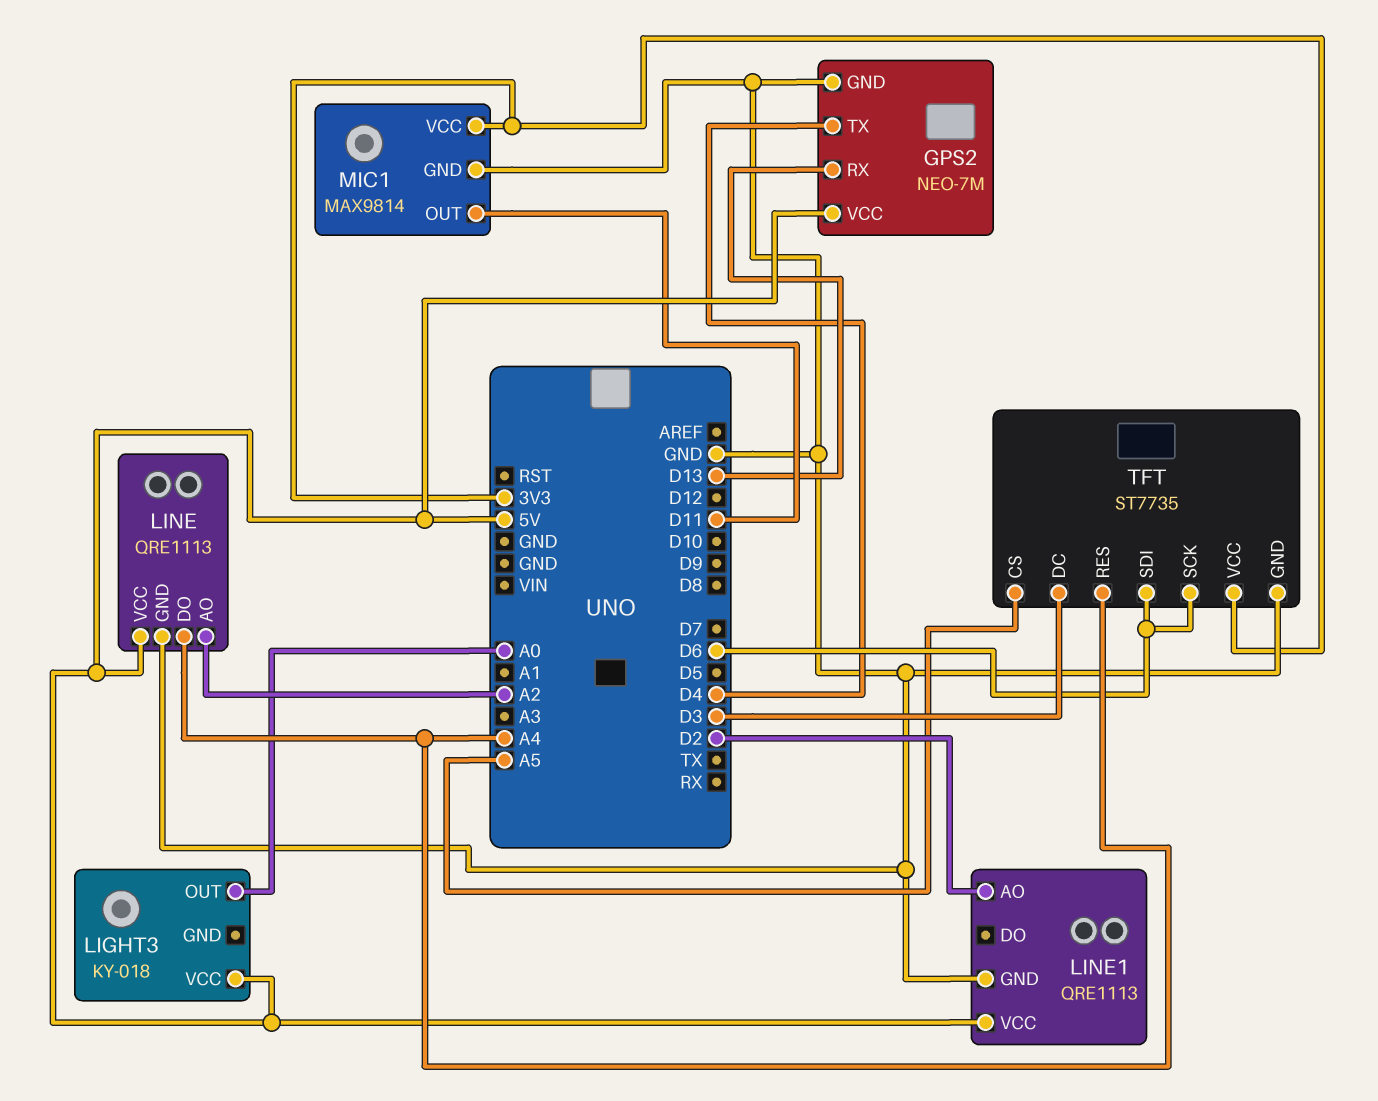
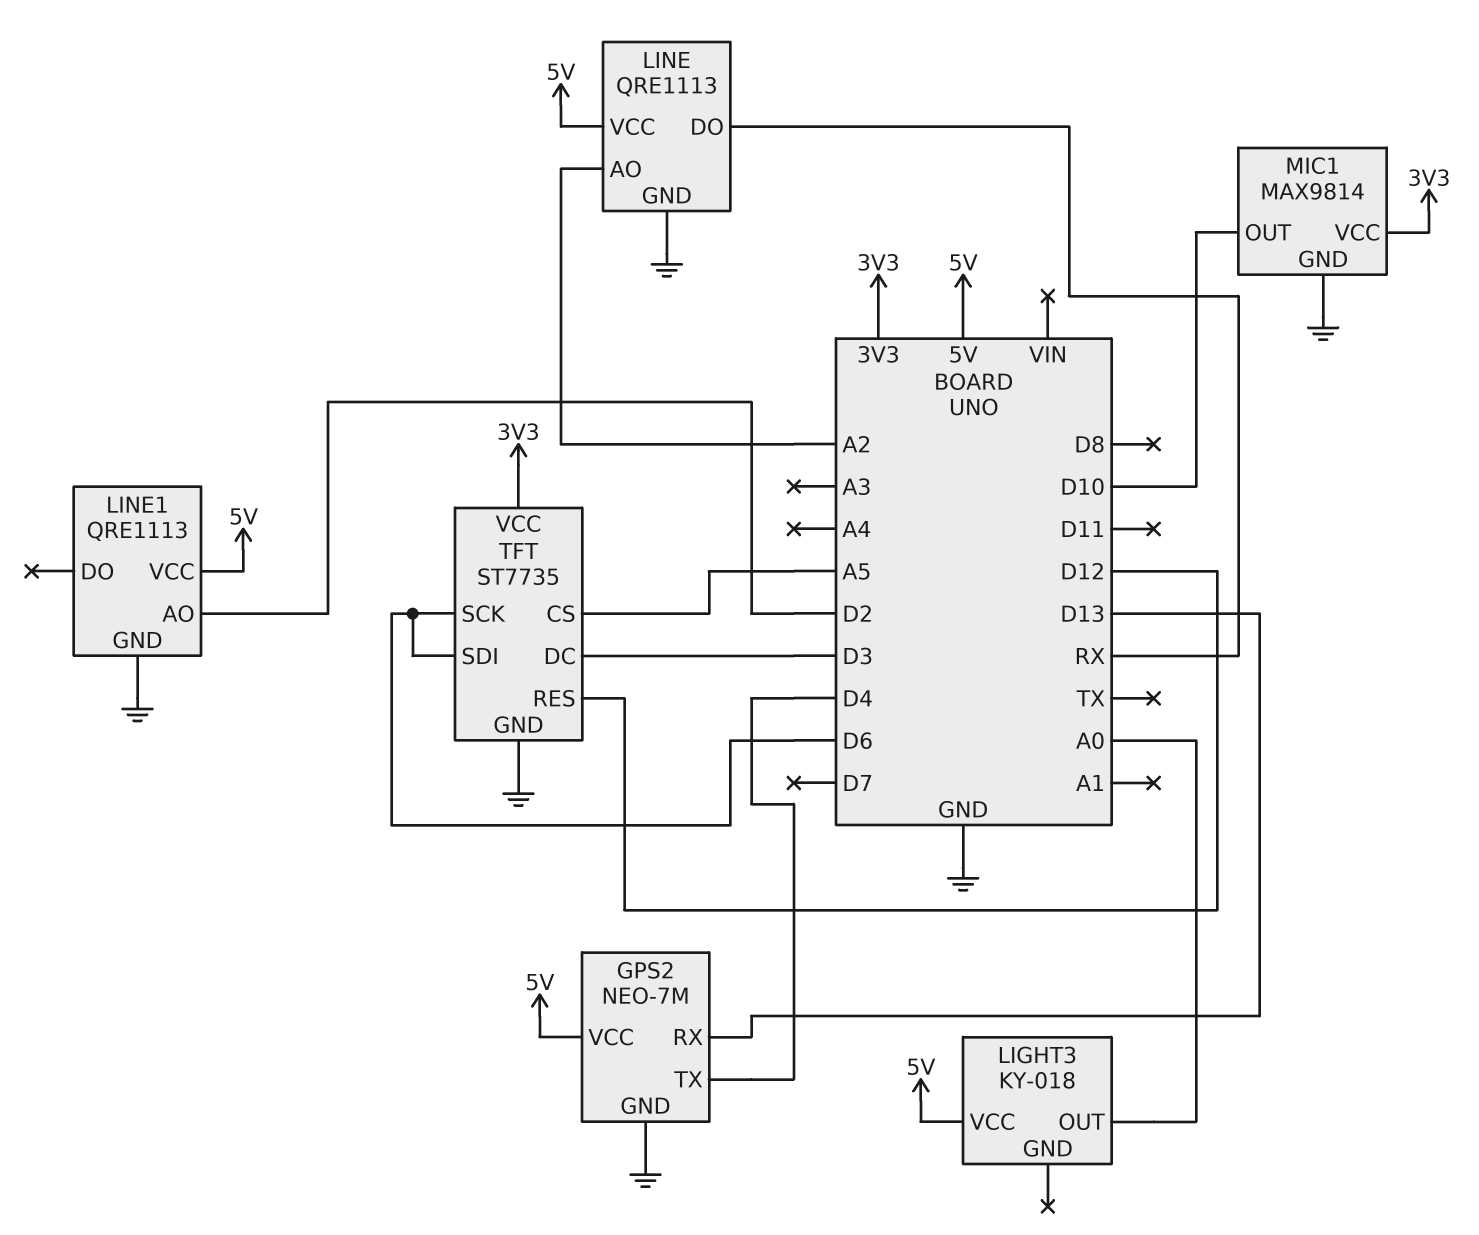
LINE pin DO: A4 -> RX
MIC1 pin OUT: D11 -> D10
TFT pin RES: A4 -> D12

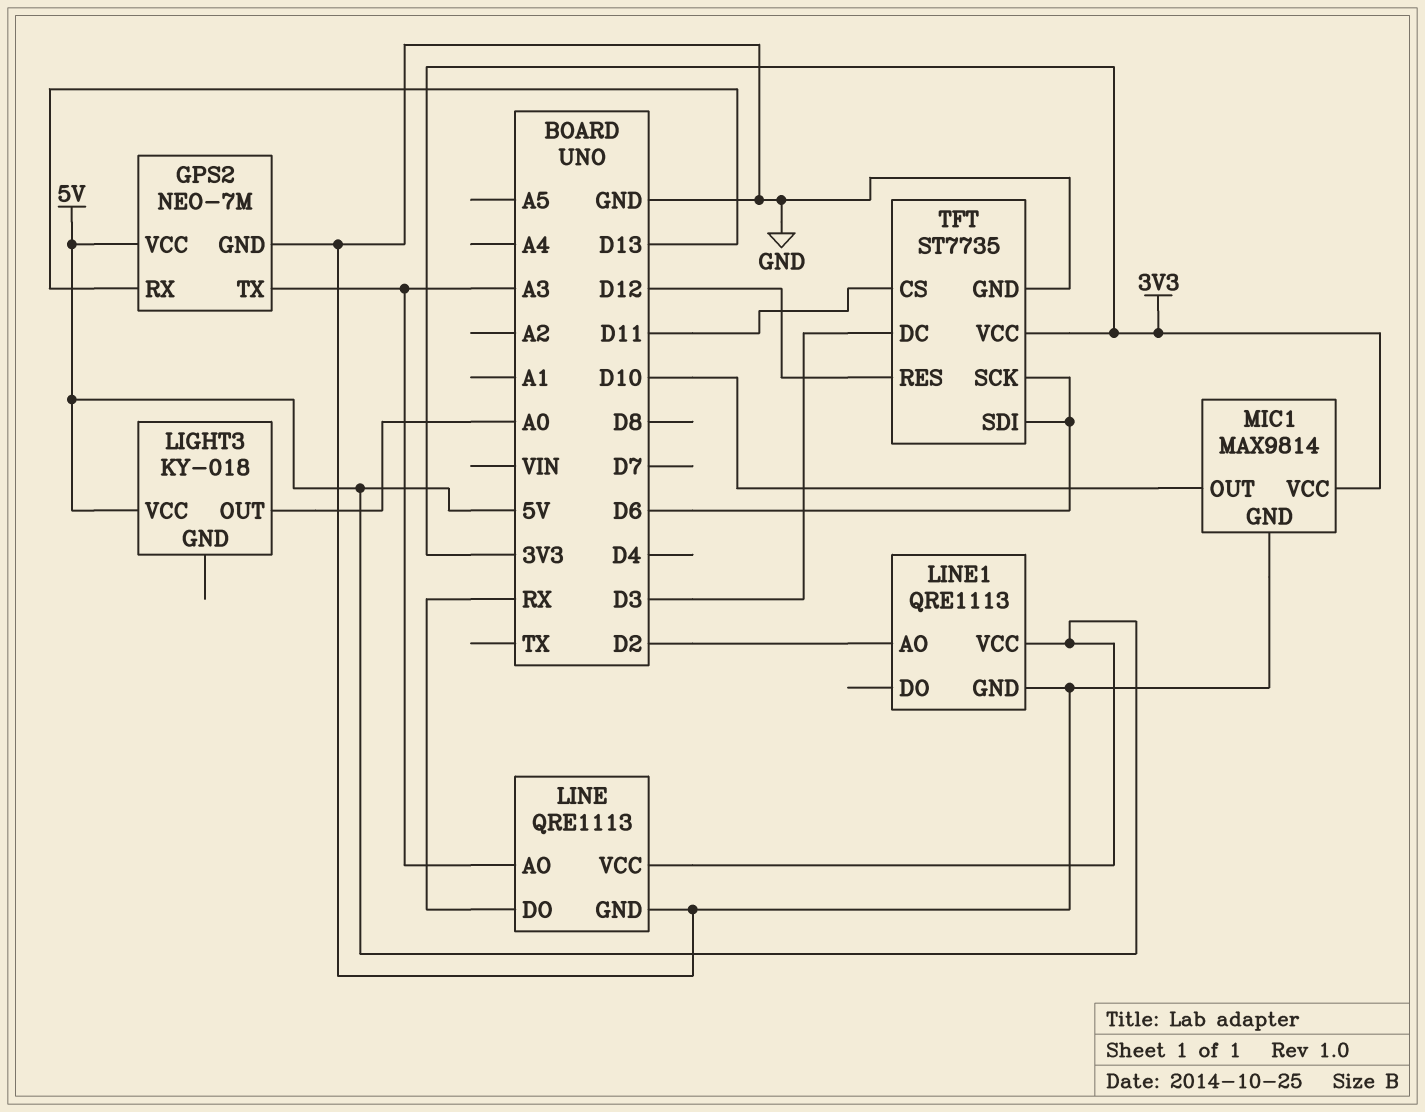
GPS2 pin TX: D4 -> A3
LINE pin AO: A2 -> A3
TFT pin CS: A5 -> D11

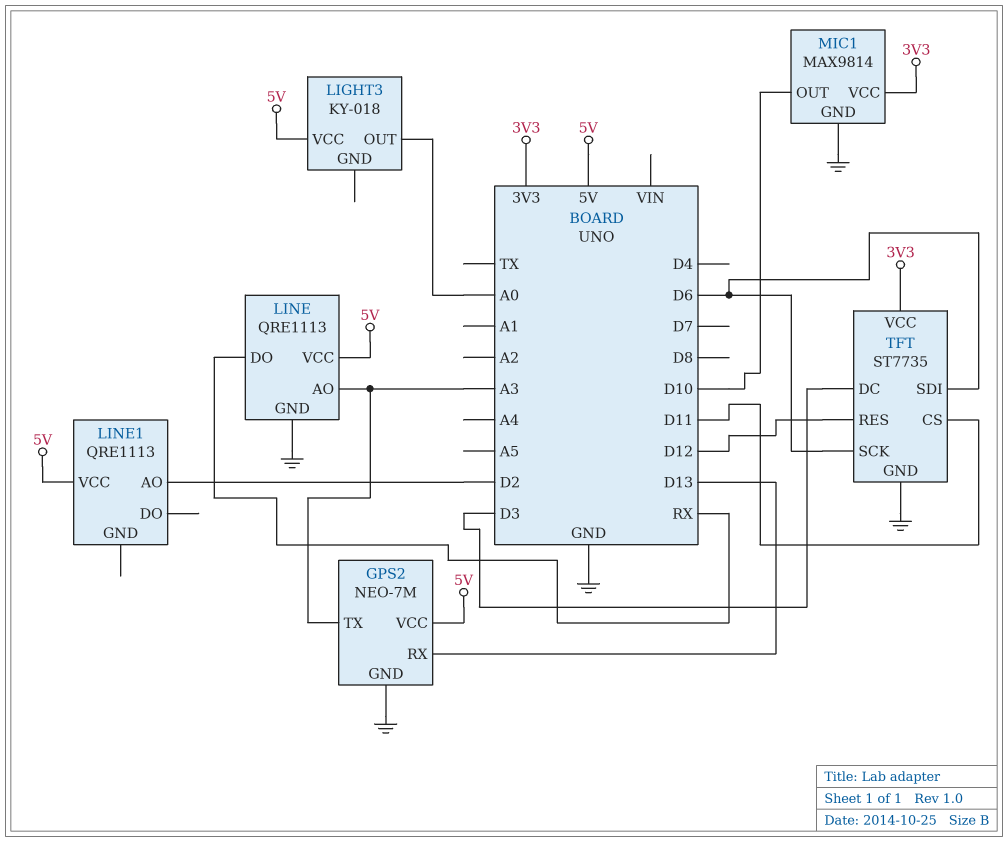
LINE1 pin GND: GND -> none

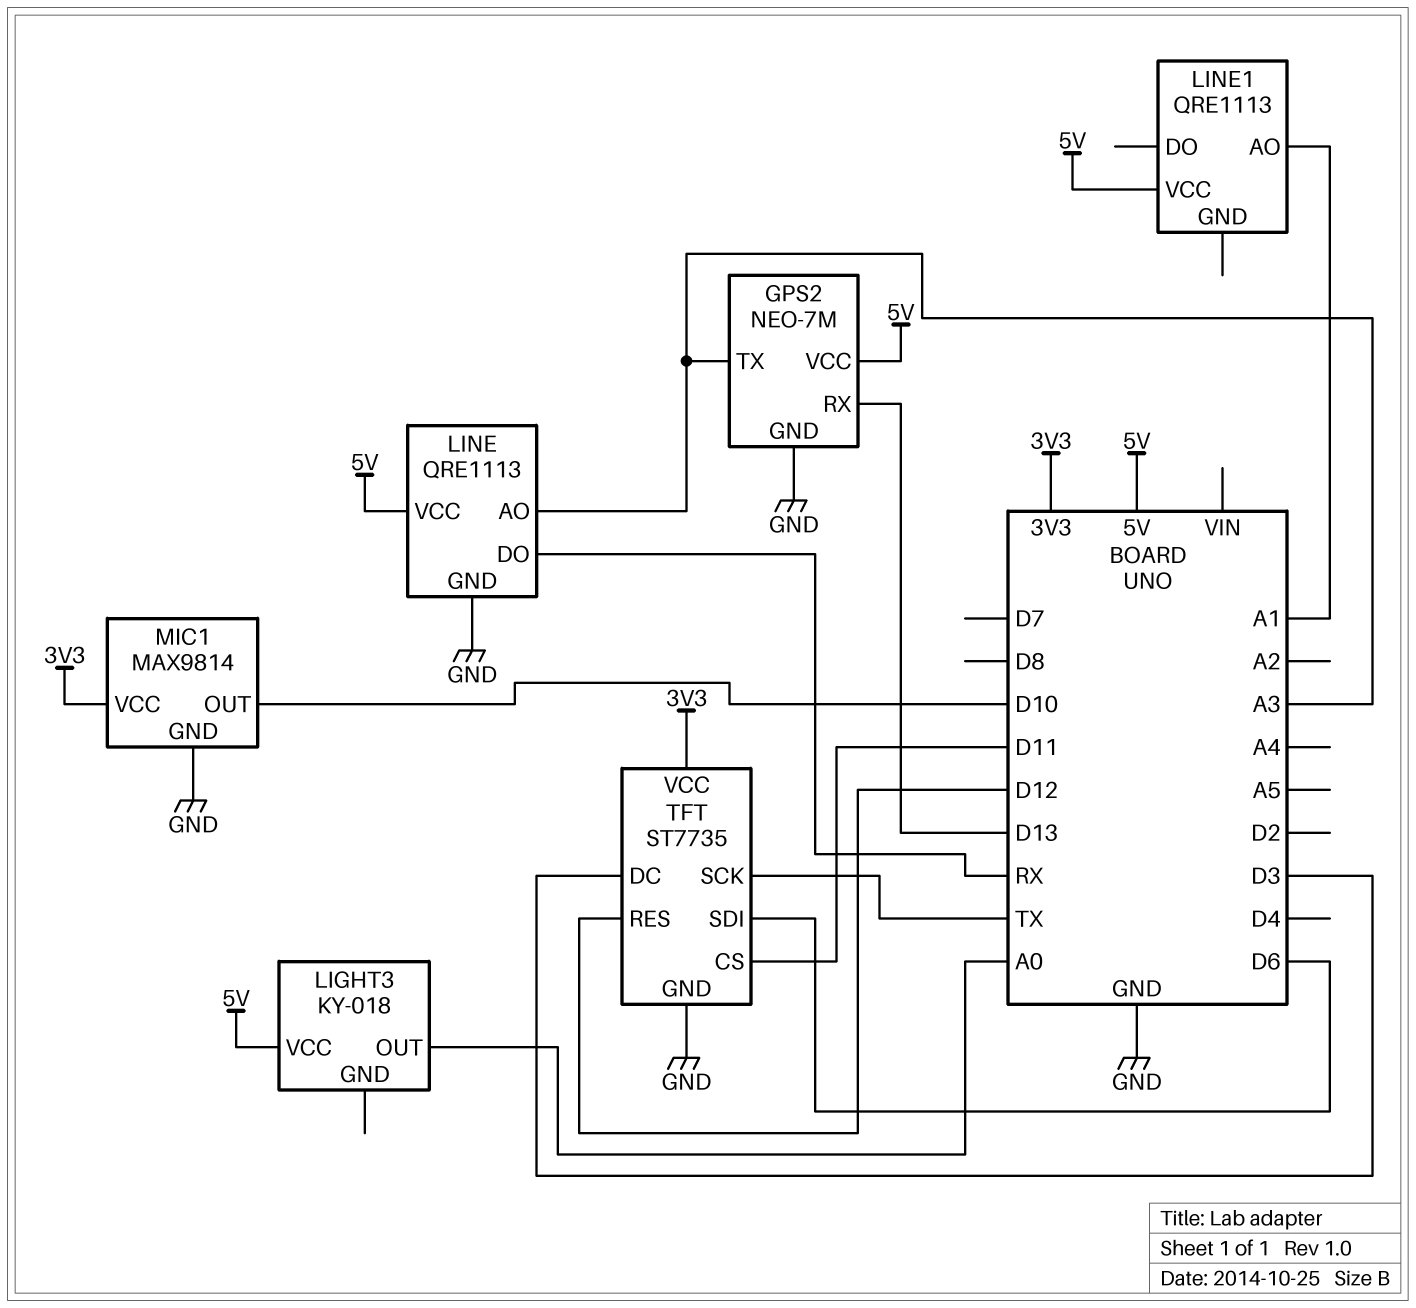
LINE1 pin AO: D2 -> A1
TFT pin SCK: D6 -> TX

